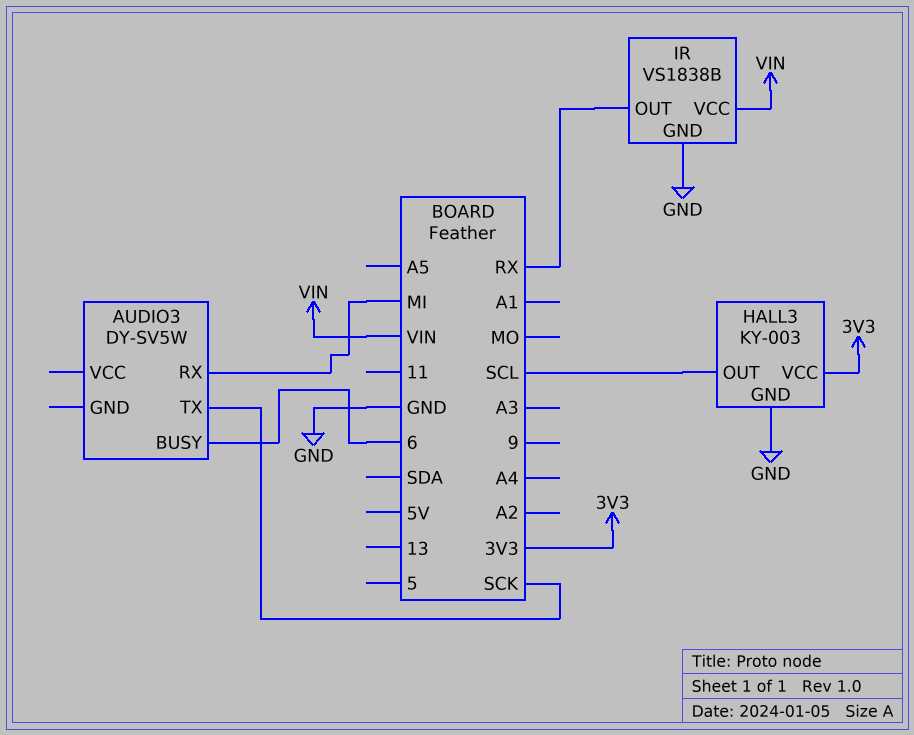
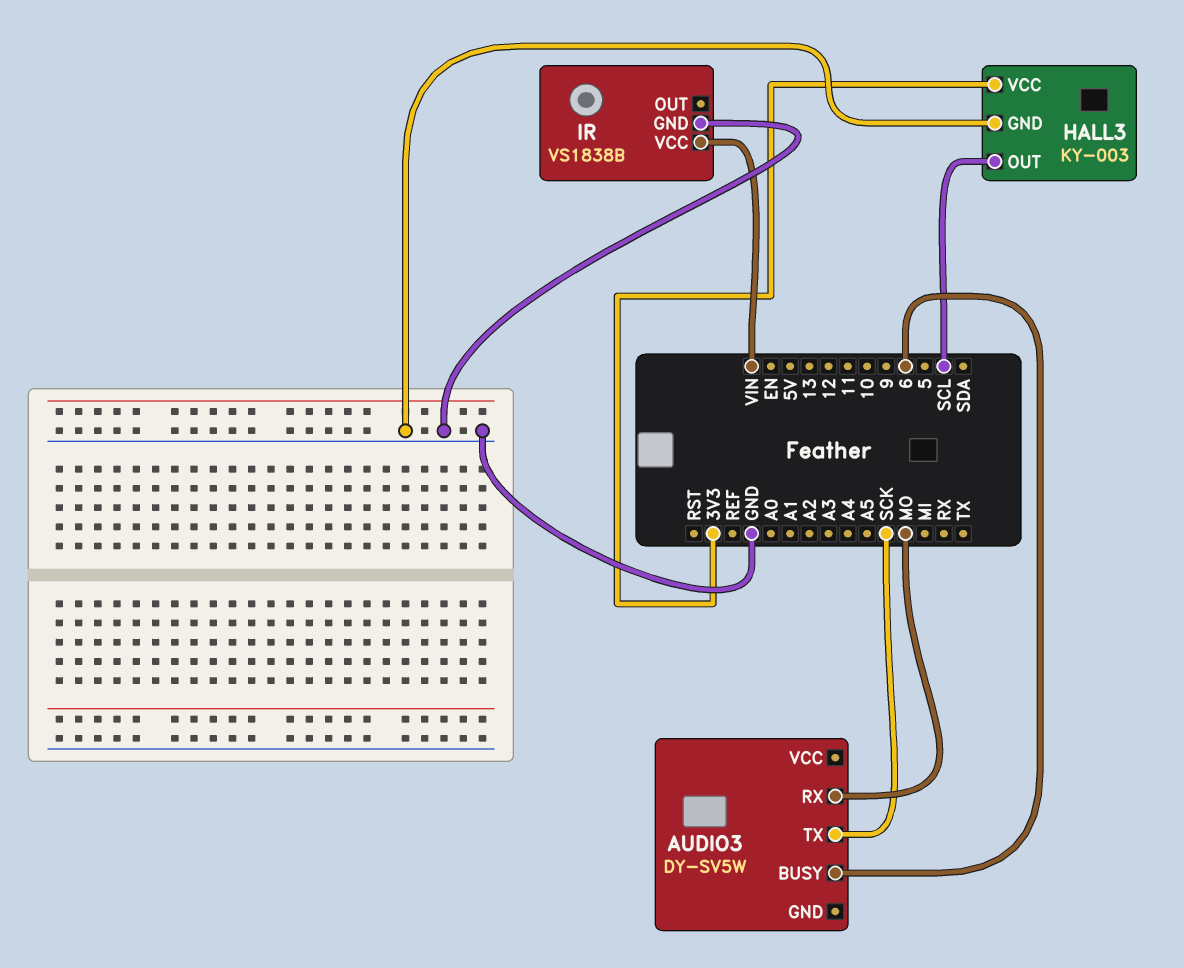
AUDIO3 pin RX: MI -> MO
IR pin OUT: RX -> none

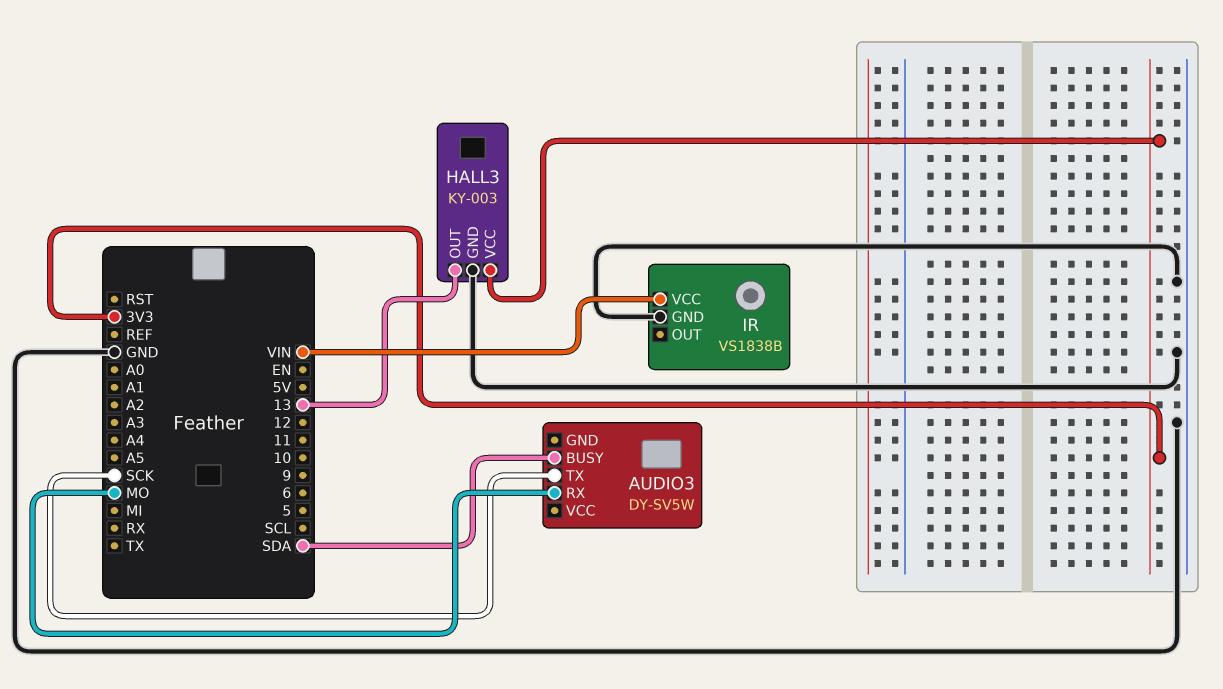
AUDIO3 pin BUSY: 6 -> SDA
HALL3 pin OUT: SCL -> 13

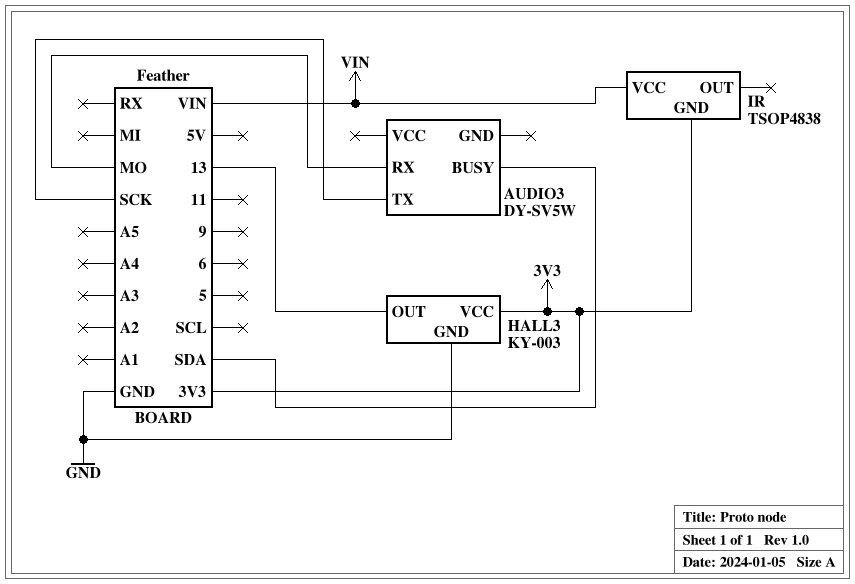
IR: VS1838B -> TSOP4838
IR pin GND: GND -> 3V3

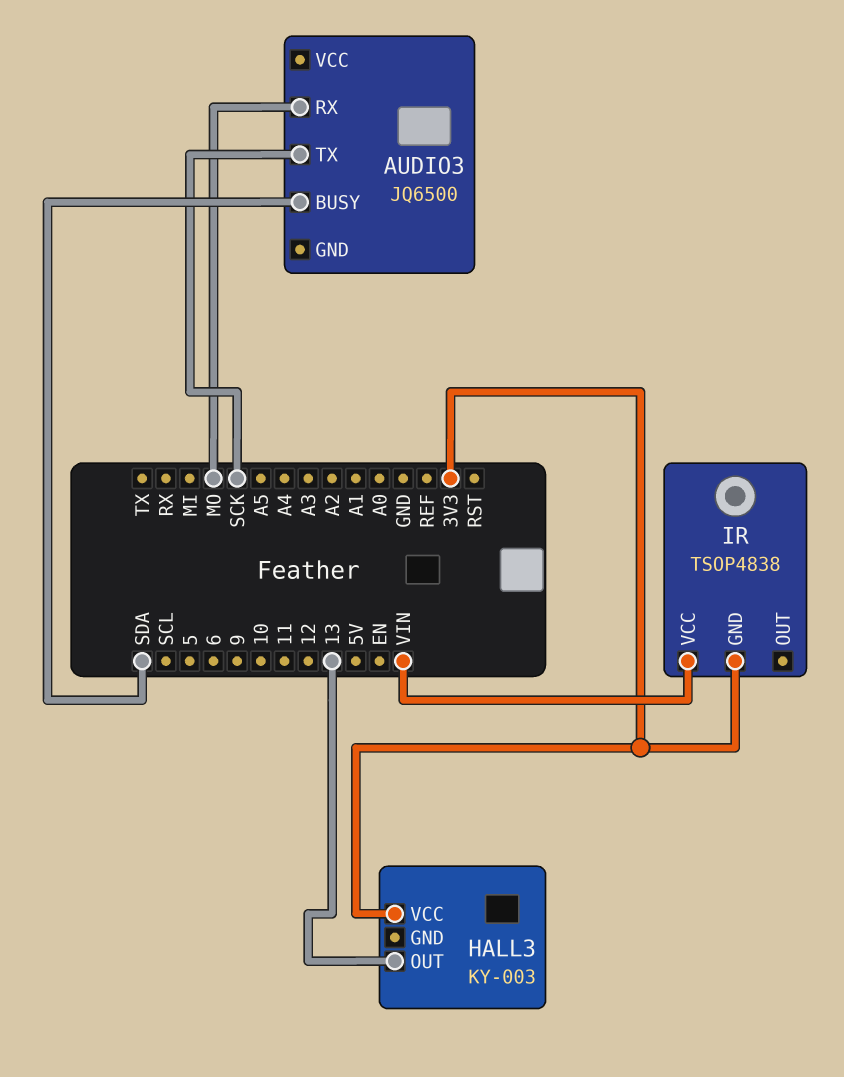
AUDIO3: DY-SV5W -> JQ6500
HALL3 pin GND: GND -> none

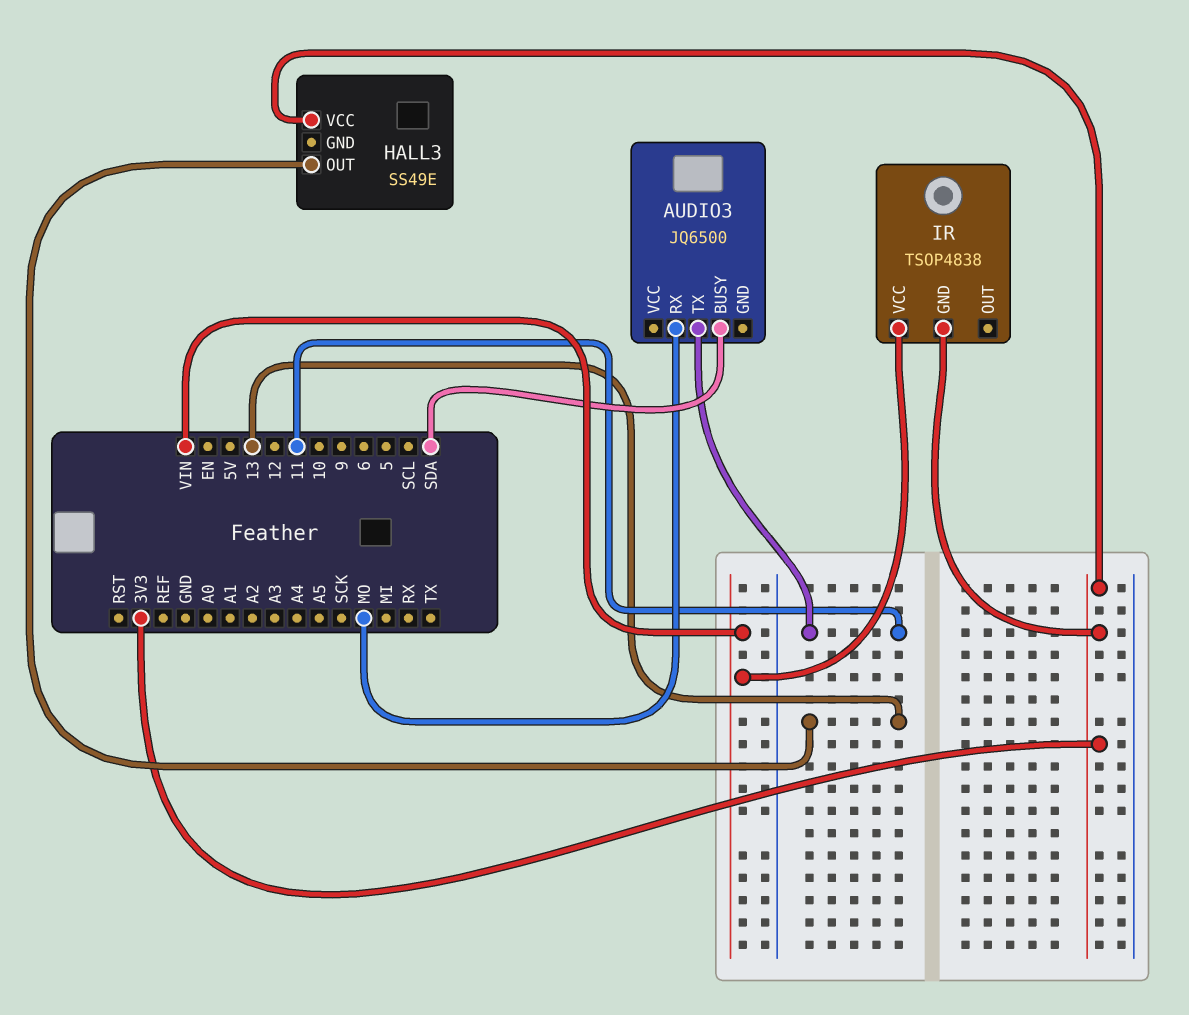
AUDIO3 pin TX: SCK -> 11
HALL3: KY-003 -> SS49E

